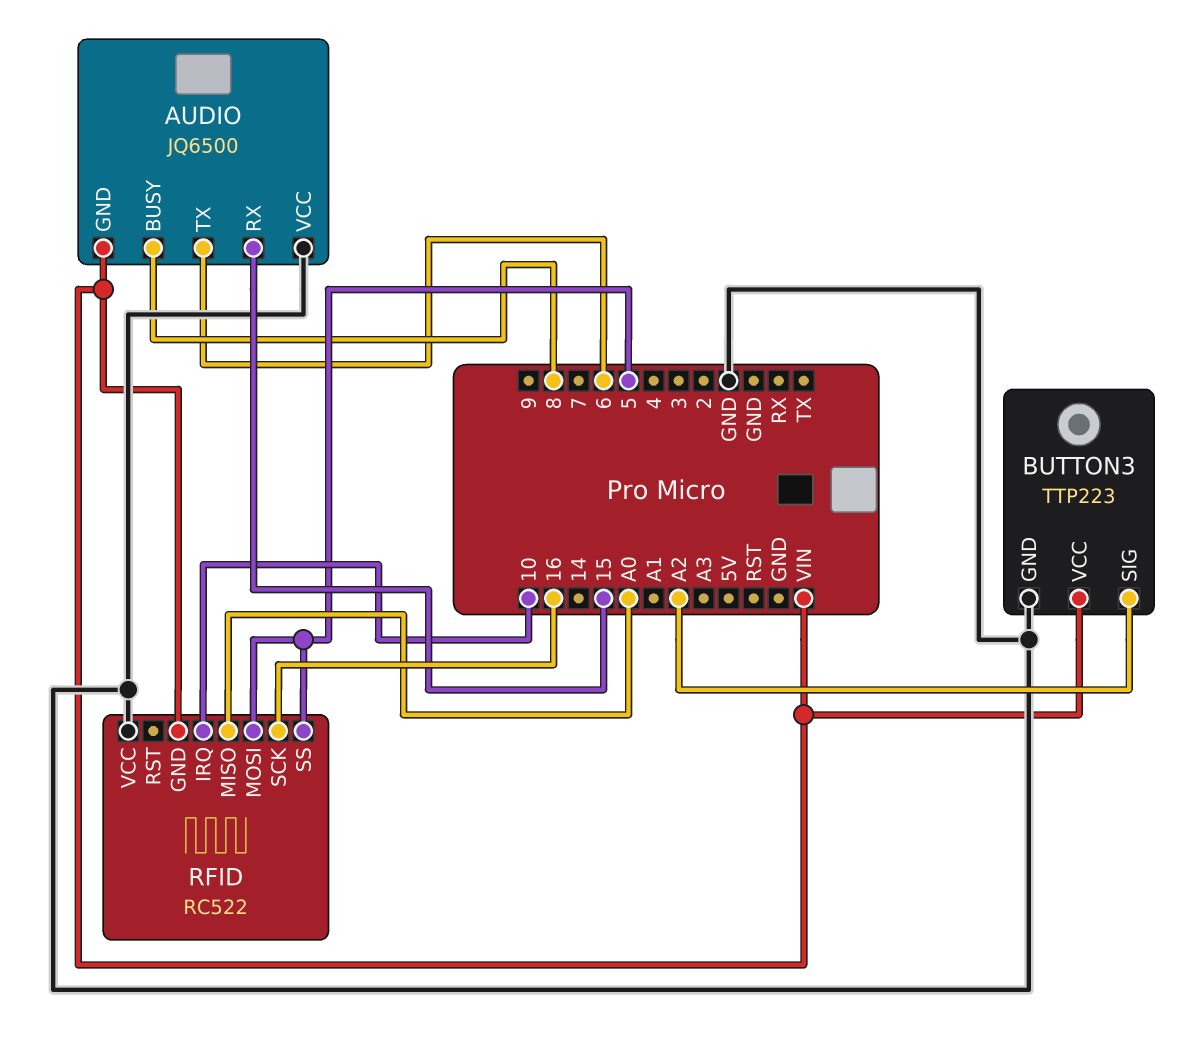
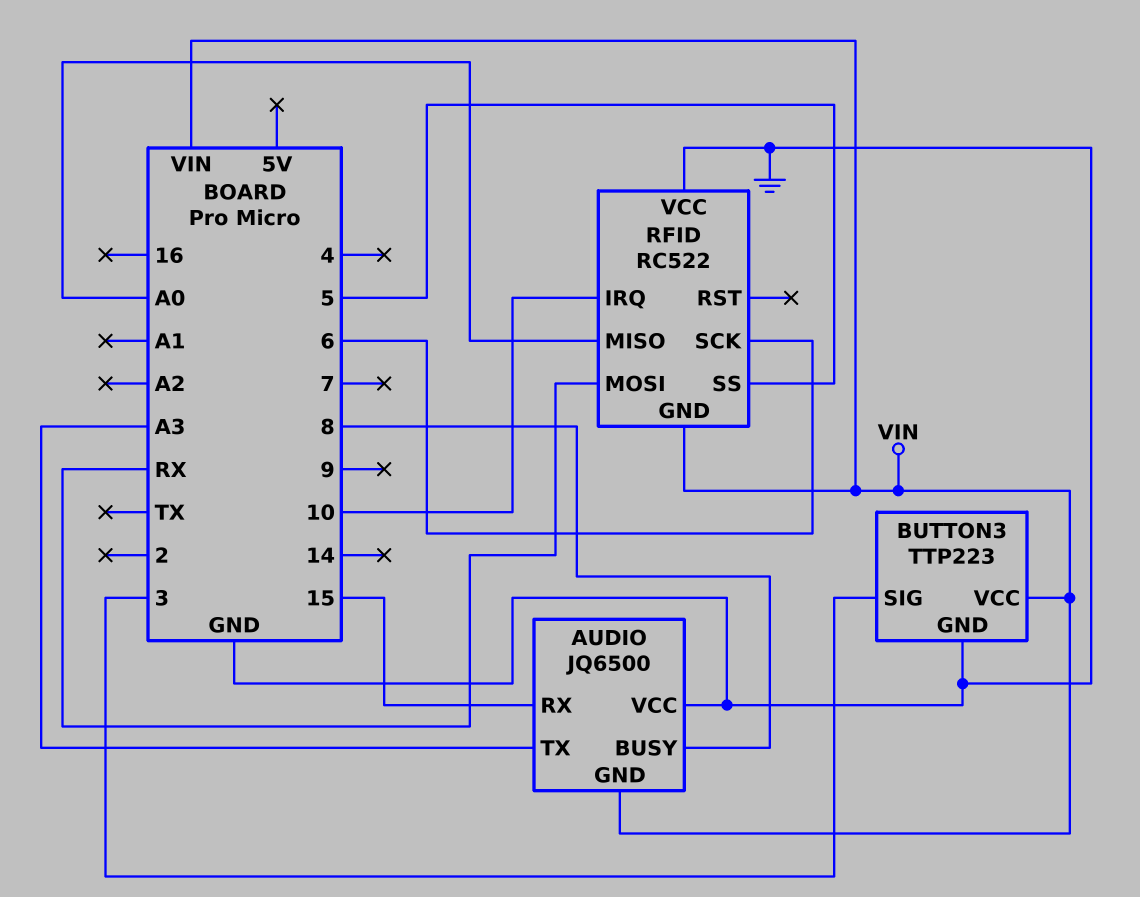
AUDIO pin TX: 6 -> A3
BUTTON3 pin SIG: A2 -> 3
RFID pin MOSI: 5 -> RX
RFID pin SCK: 16 -> 6

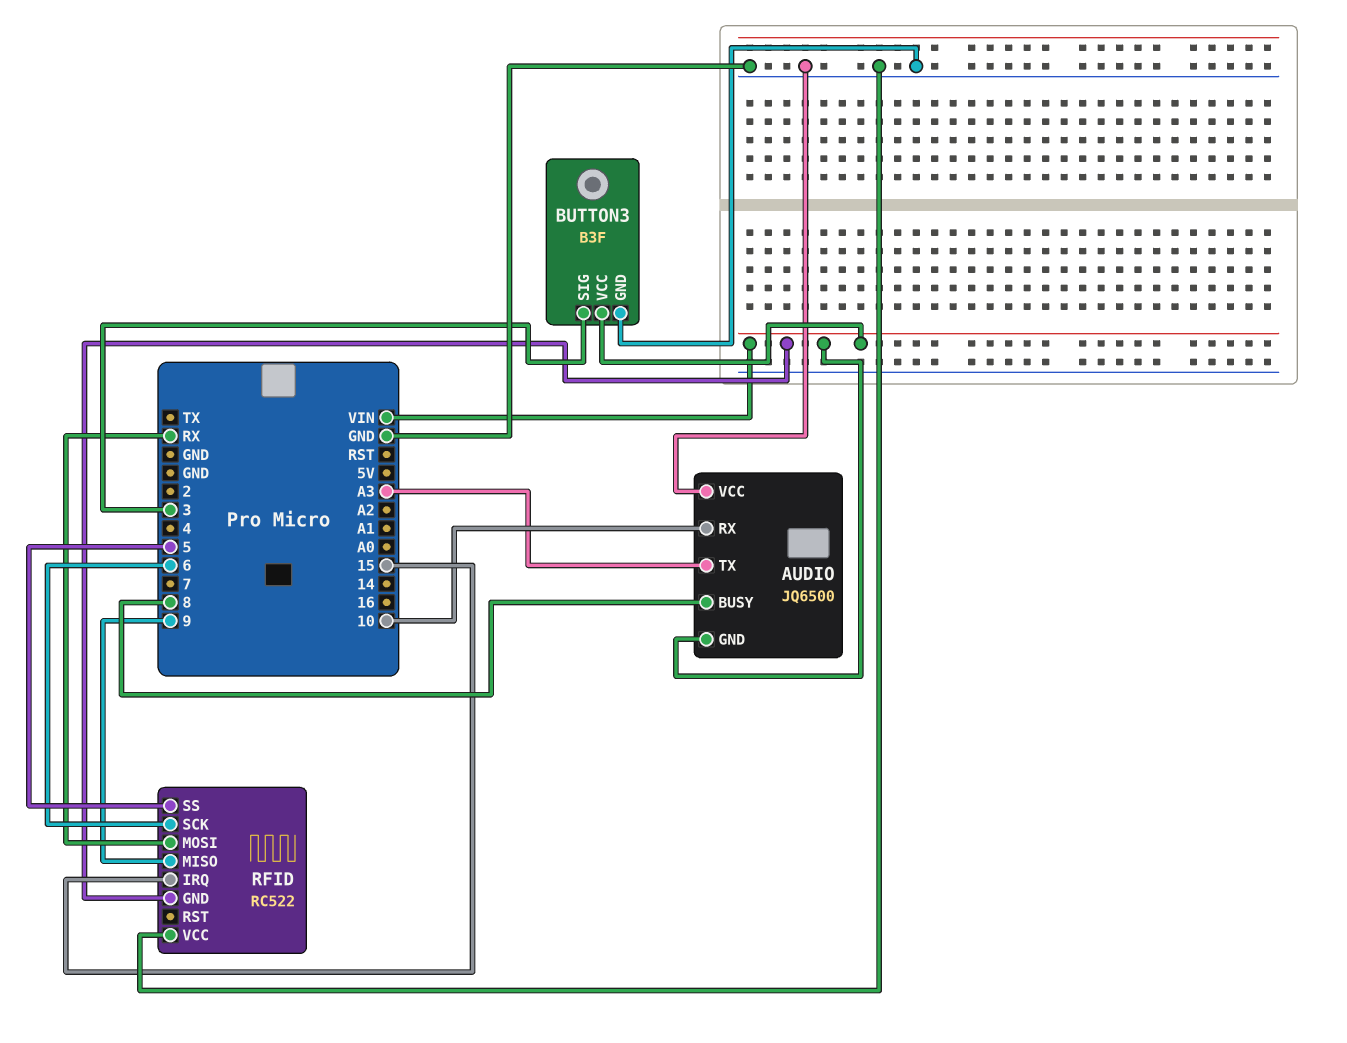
AUDIO pin RX: 15 -> 10
BUTTON3: TTP223 -> B3F
RFID pin IRQ: 10 -> 15
RFID pin MISO: A0 -> 9

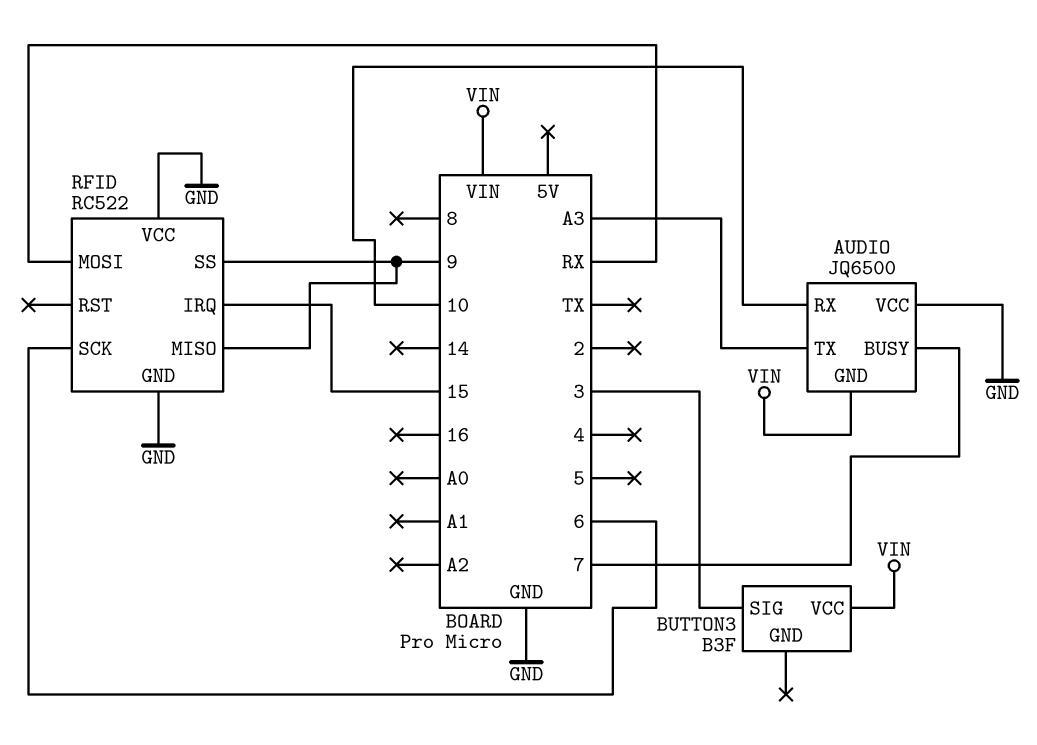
AUDIO pin BUSY: 8 -> 7
BUTTON3 pin GND: GND -> none
RFID pin GND: VIN -> GND
RFID pin SS: 5 -> 9

